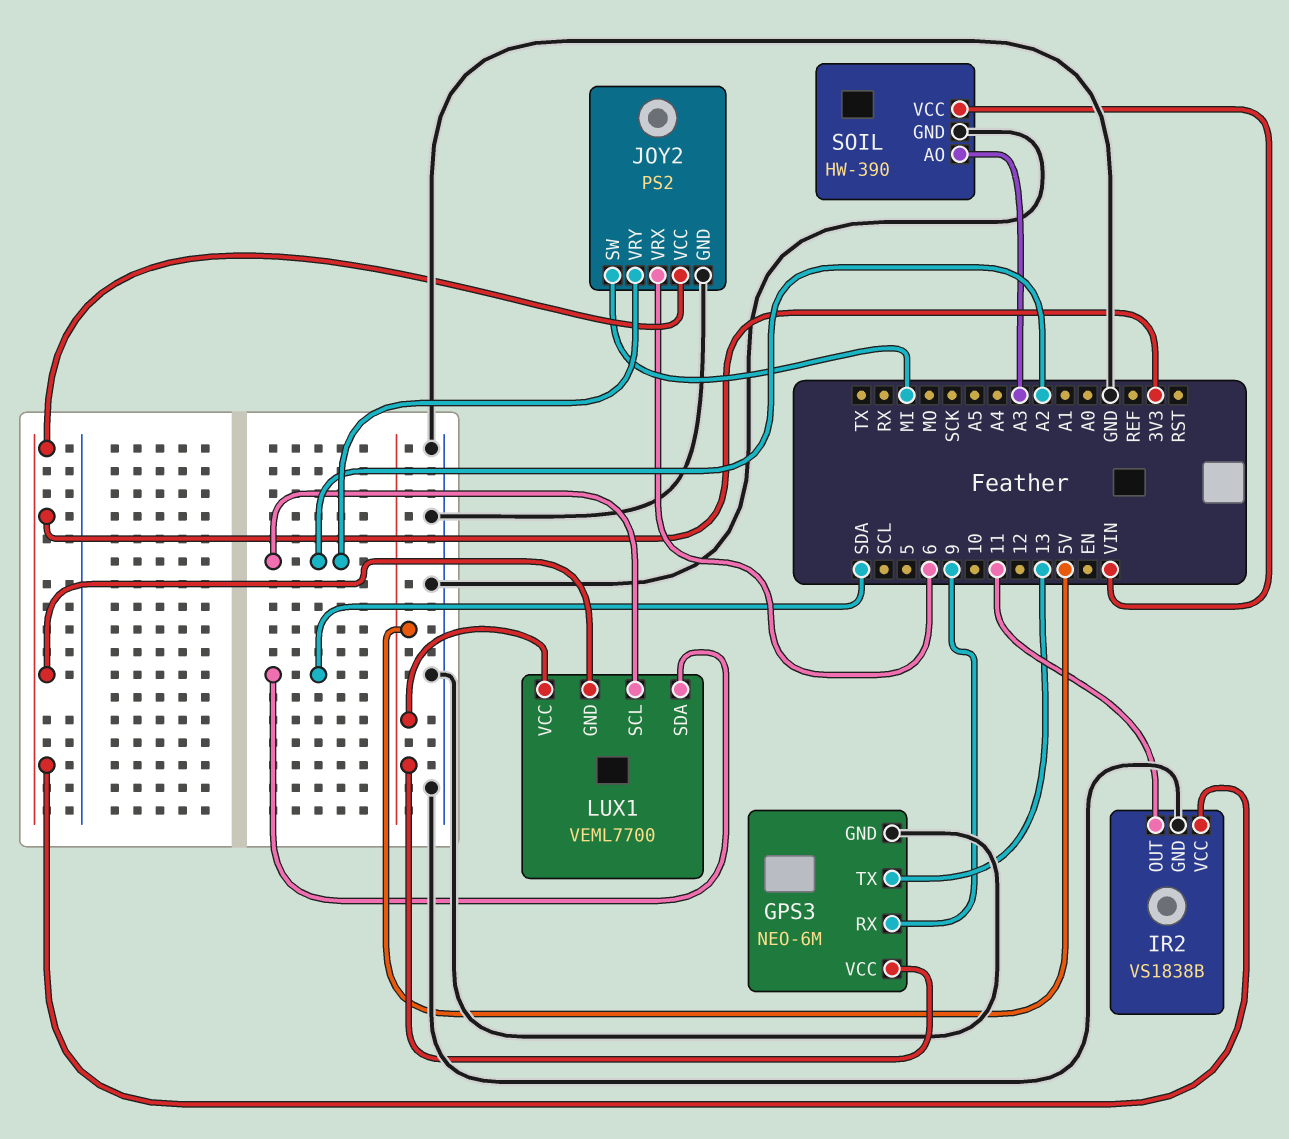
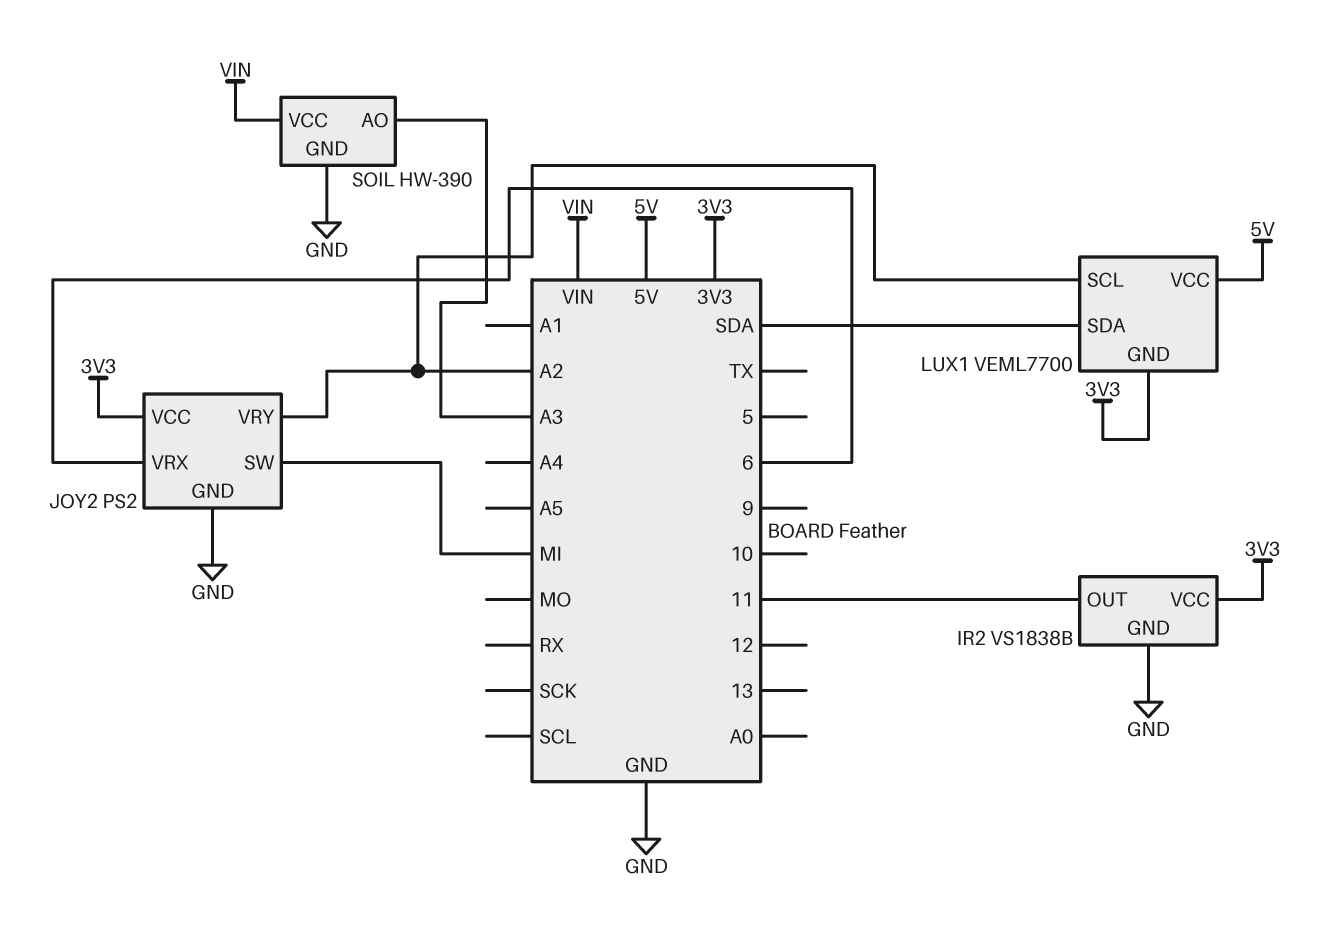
GPS3: NEO-6M -> none
GPS3 pin GND: GND -> none
GPS3 pin RX: 9 -> none
GPS3 pin TX: 13 -> none
GPS3 pin VCC: 5V -> none

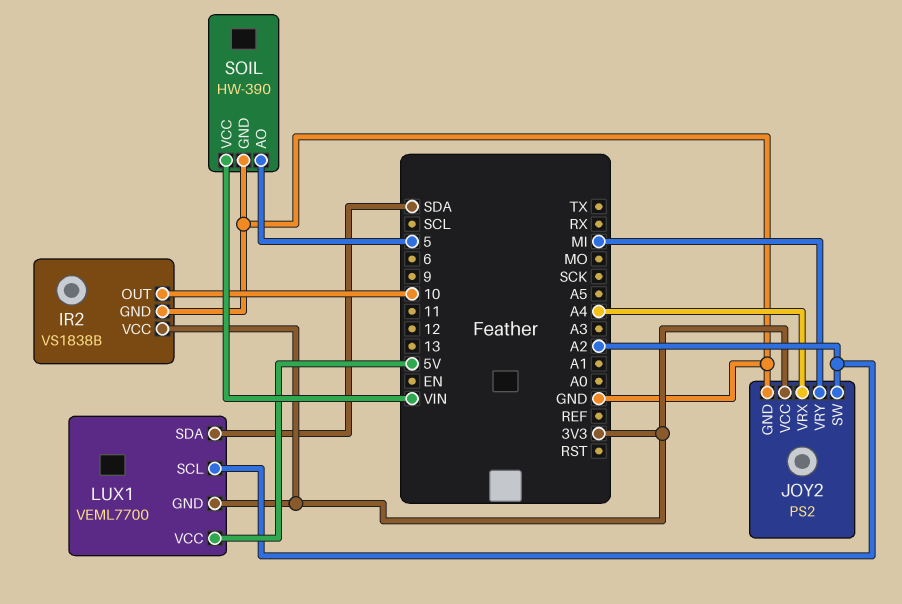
IR2 pin OUT: 11 -> 10
JOY2 pin SW: MI -> A2
JOY2 pin VRX: 6 -> A4
JOY2 pin VRY: A2 -> MI
SOIL pin AO: A3 -> 5

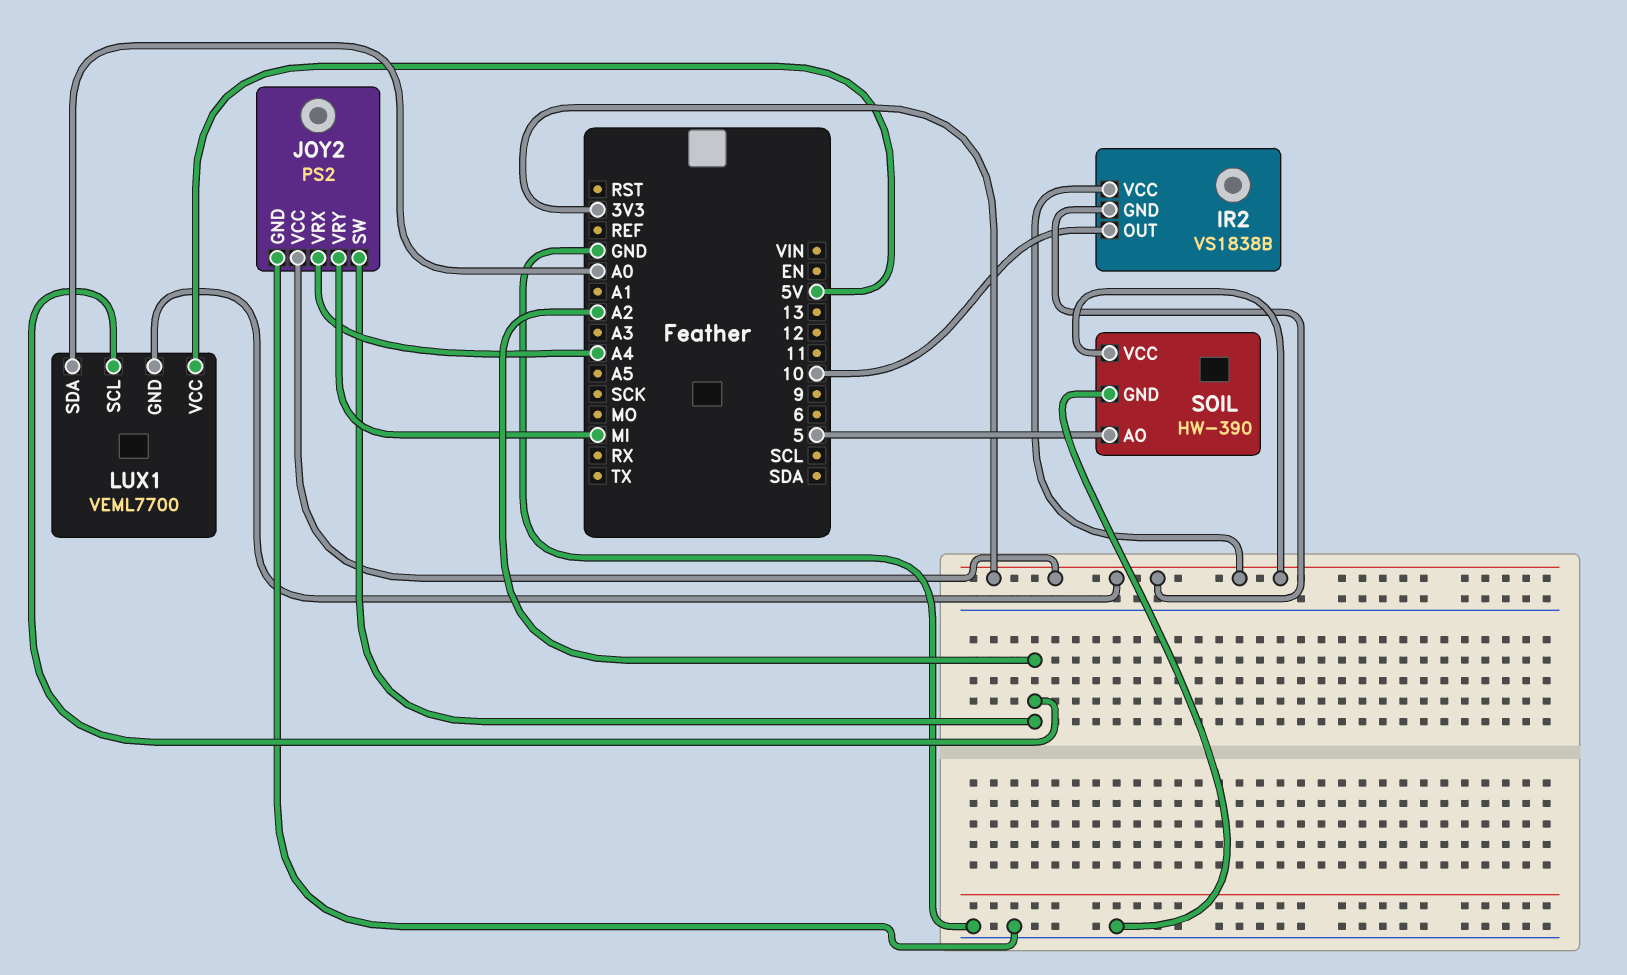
IR2 pin GND: GND -> 3V3
LUX1 pin SDA: SDA -> A0
SOIL pin VCC: VIN -> 3V3

